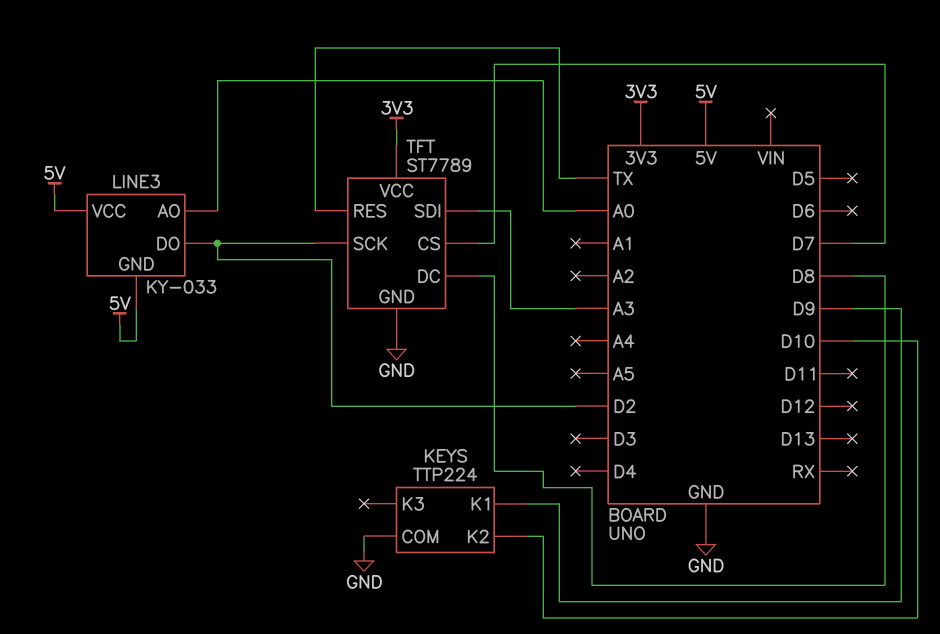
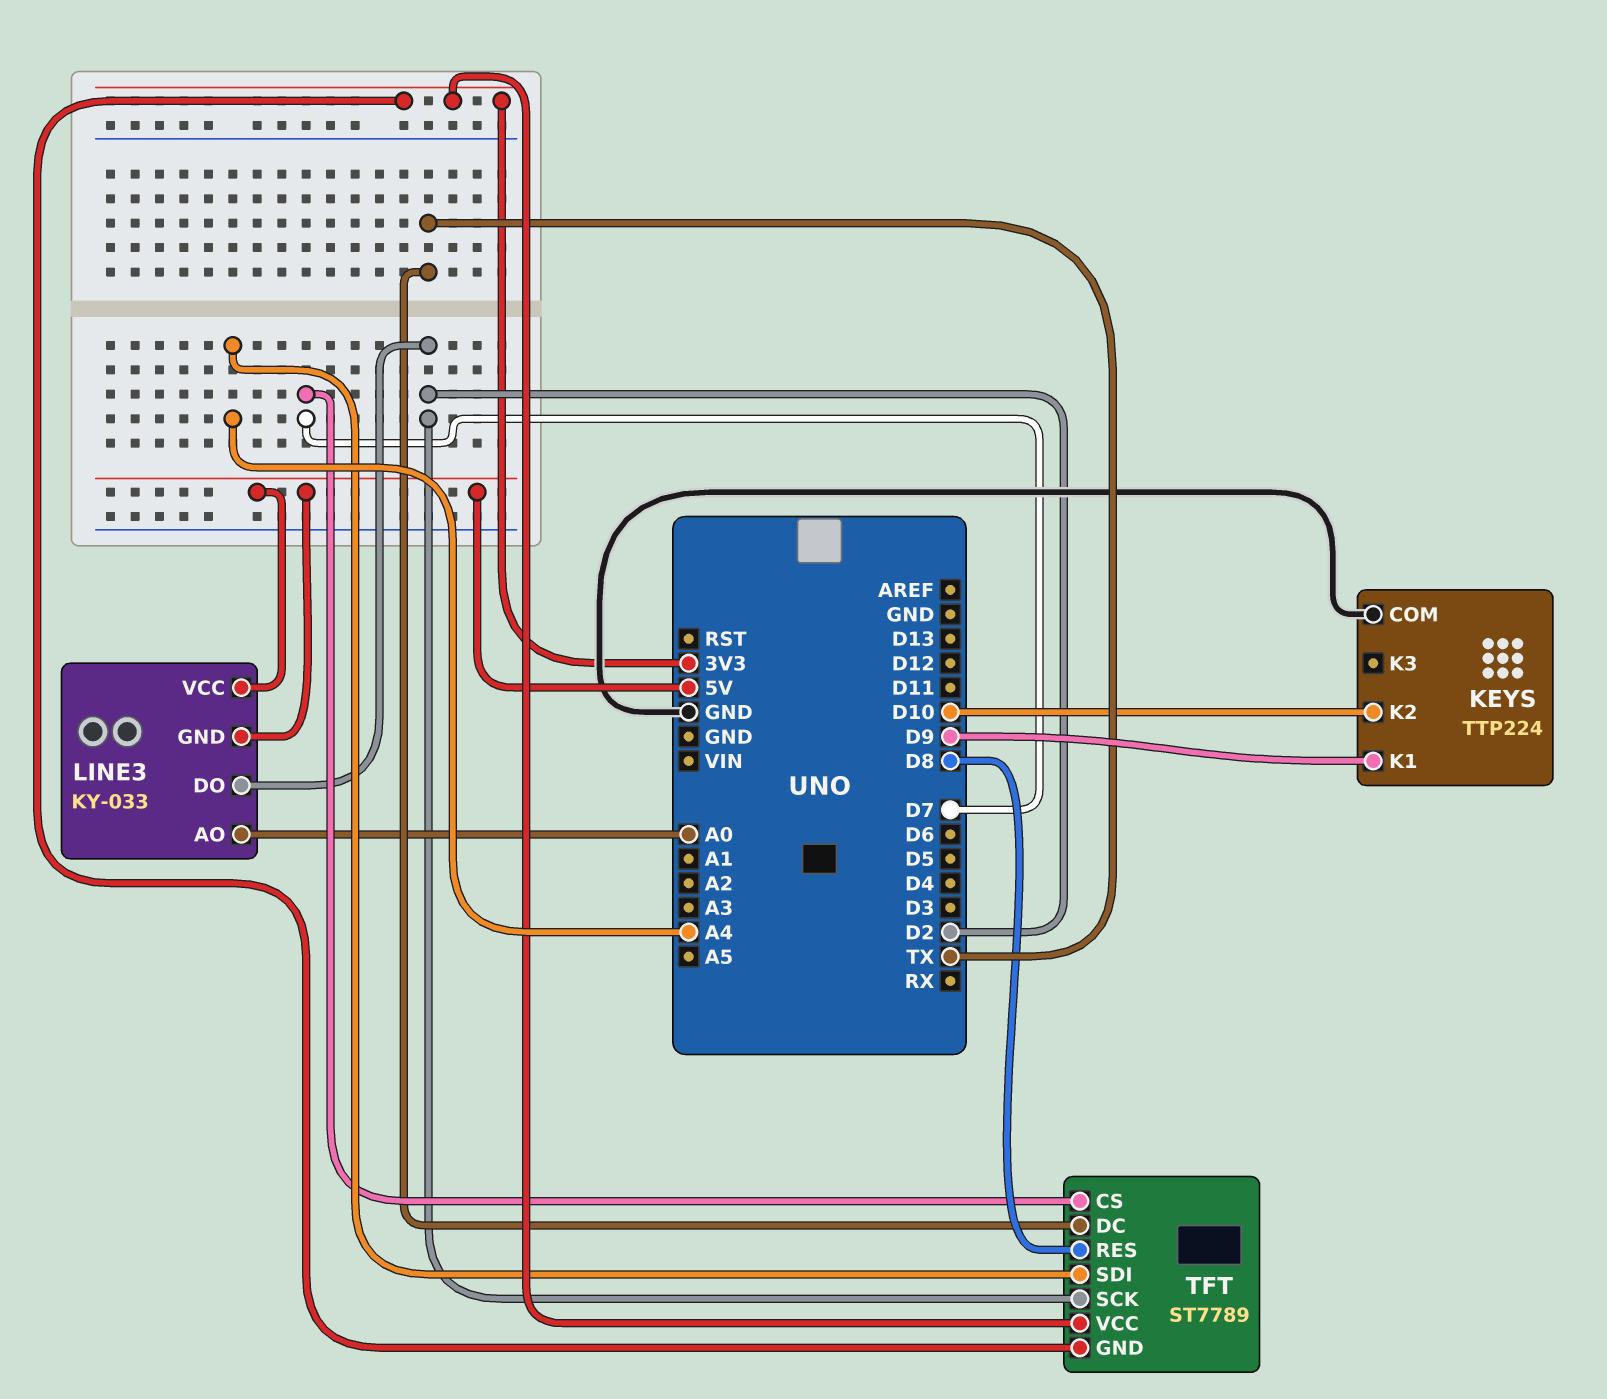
TFT pin DC: D8 -> TX
TFT pin GND: GND -> 3V3
TFT pin RES: TX -> D8
TFT pin SDI: A3 -> A4

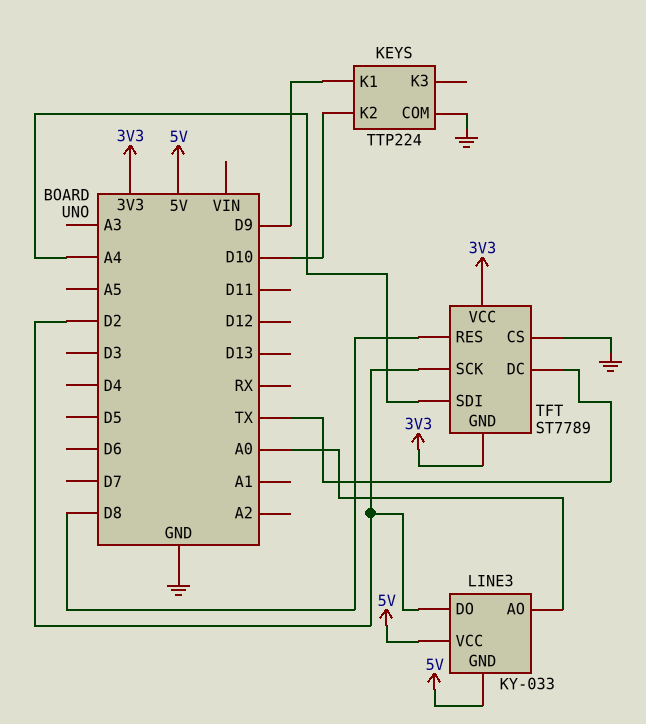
TFT pin CS: D7 -> GND

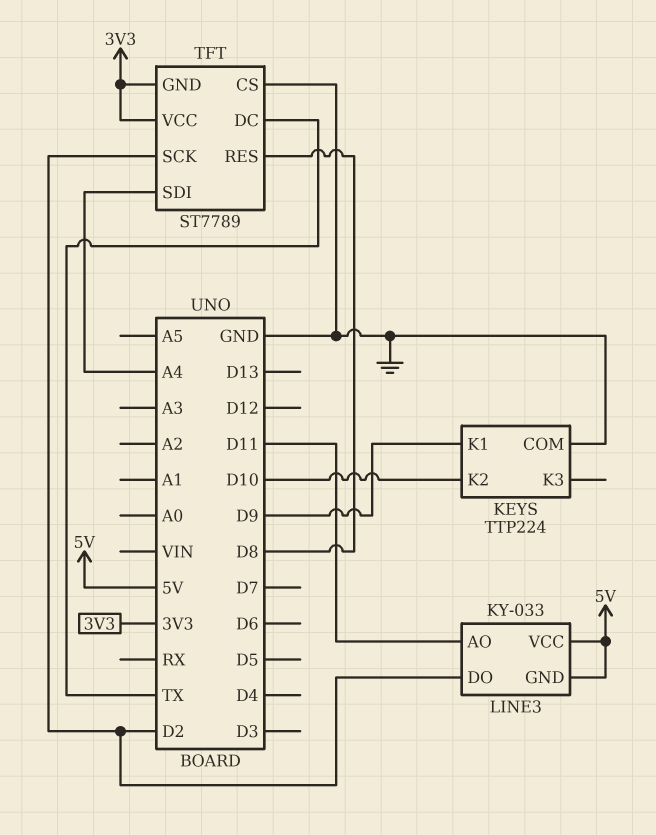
LINE3 pin AO: A0 -> D11

